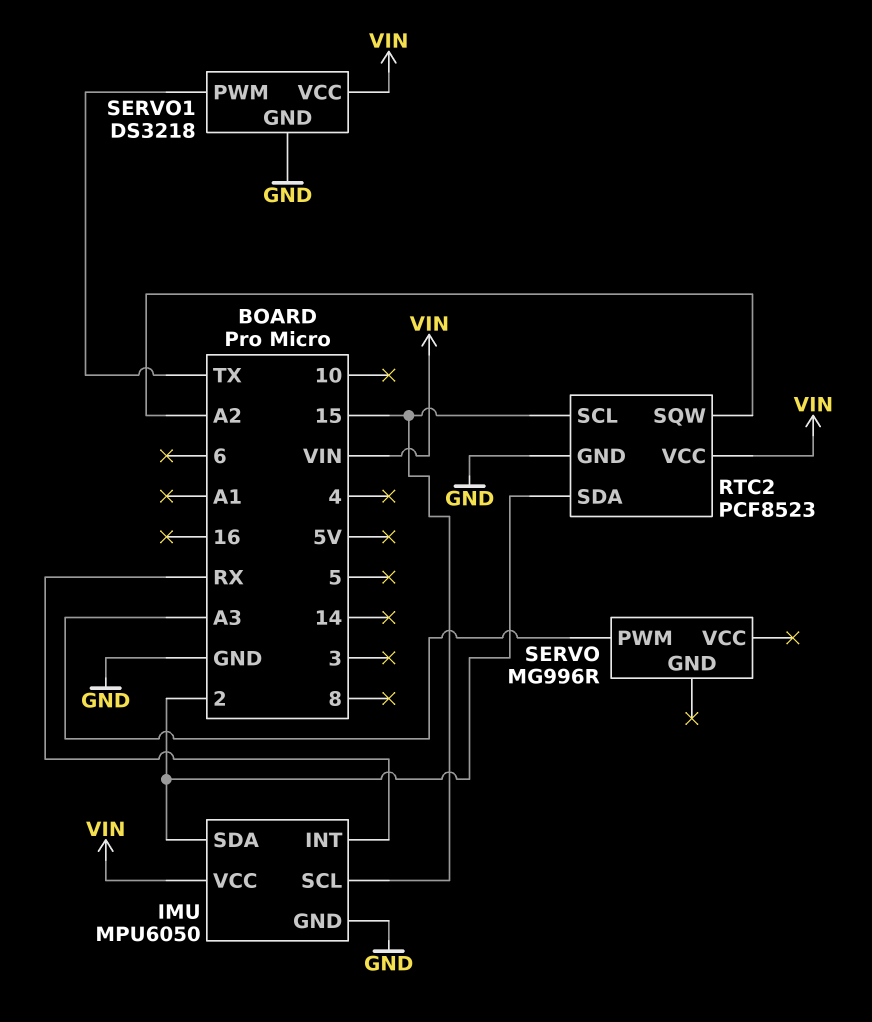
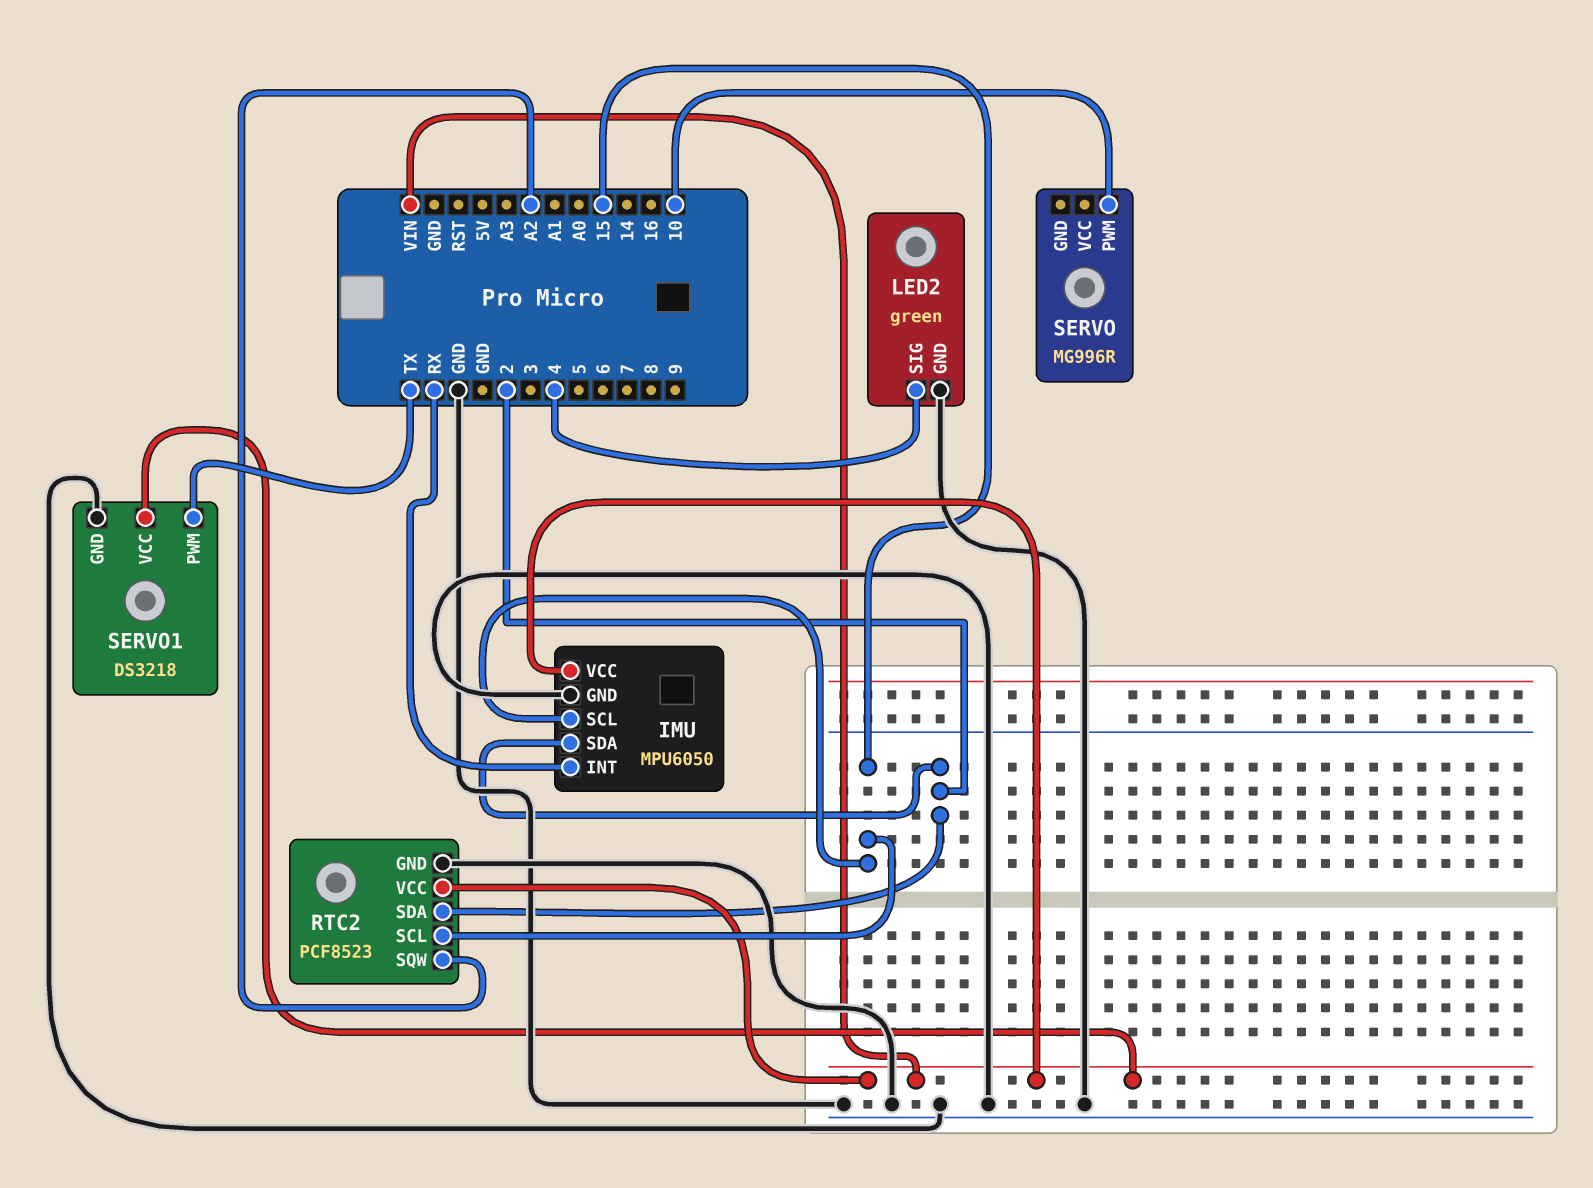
LED2: none -> green
LED2 pin GND: none -> GND
LED2 pin SIG: none -> 4
SERVO pin PWM: A3 -> 10

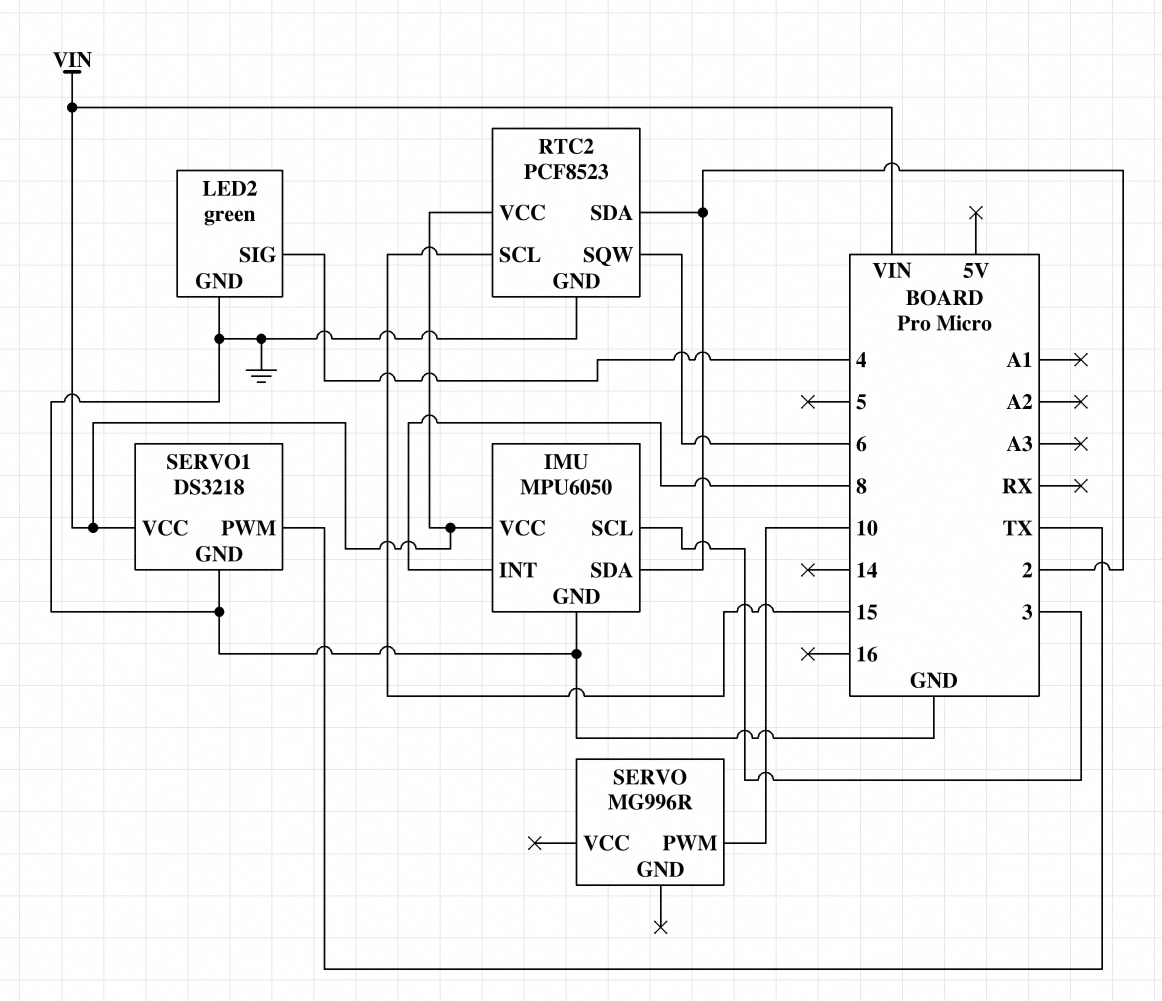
IMU pin INT: RX -> 8
IMU pin SCL: 15 -> 3
RTC2 pin SQW: A2 -> 6

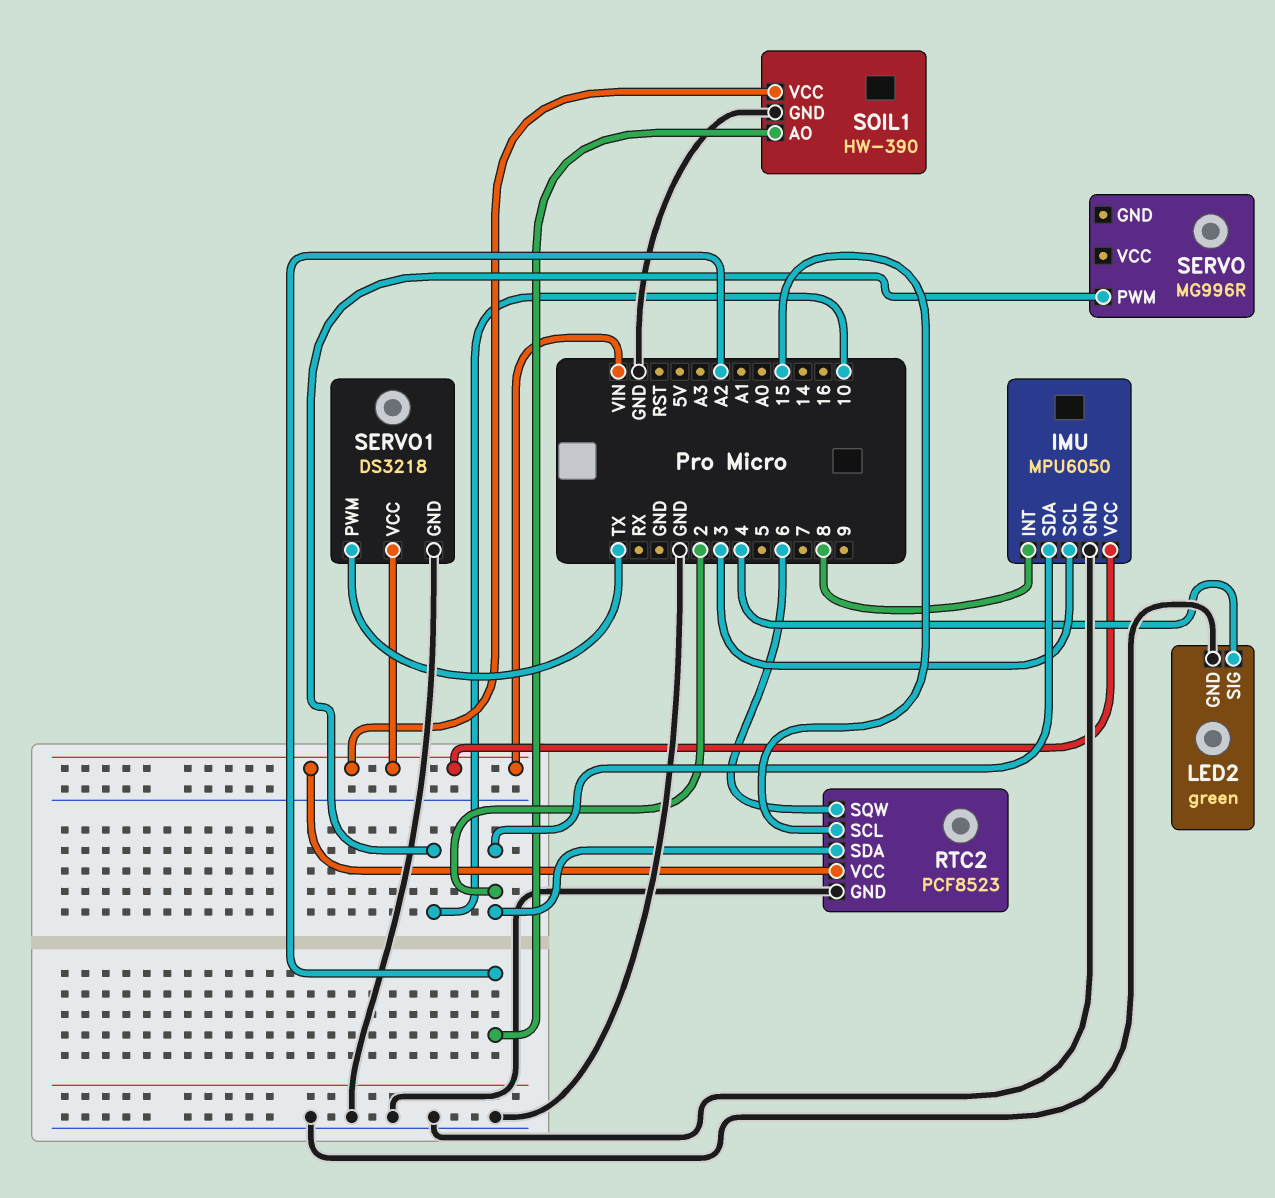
SOIL1: none -> HW-390
SOIL1 pin AO: none -> A2
SOIL1 pin GND: none -> GND
SOIL1 pin VCC: none -> VIN

